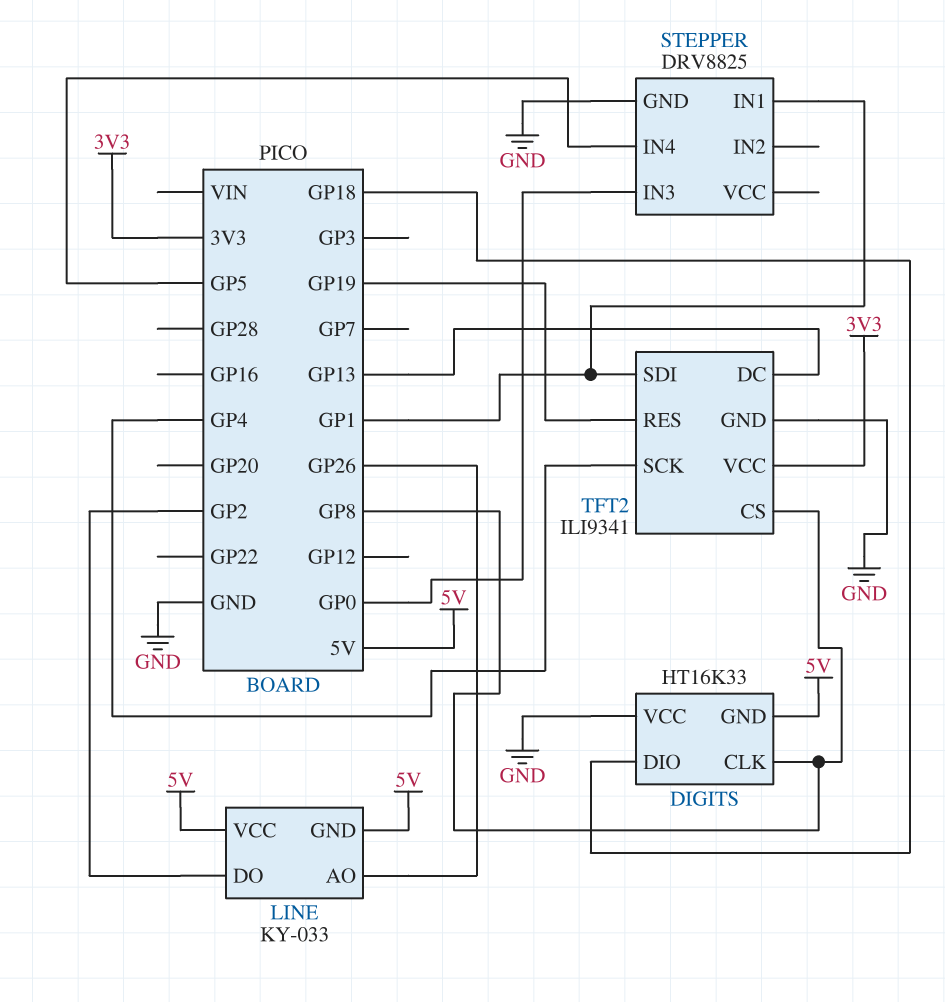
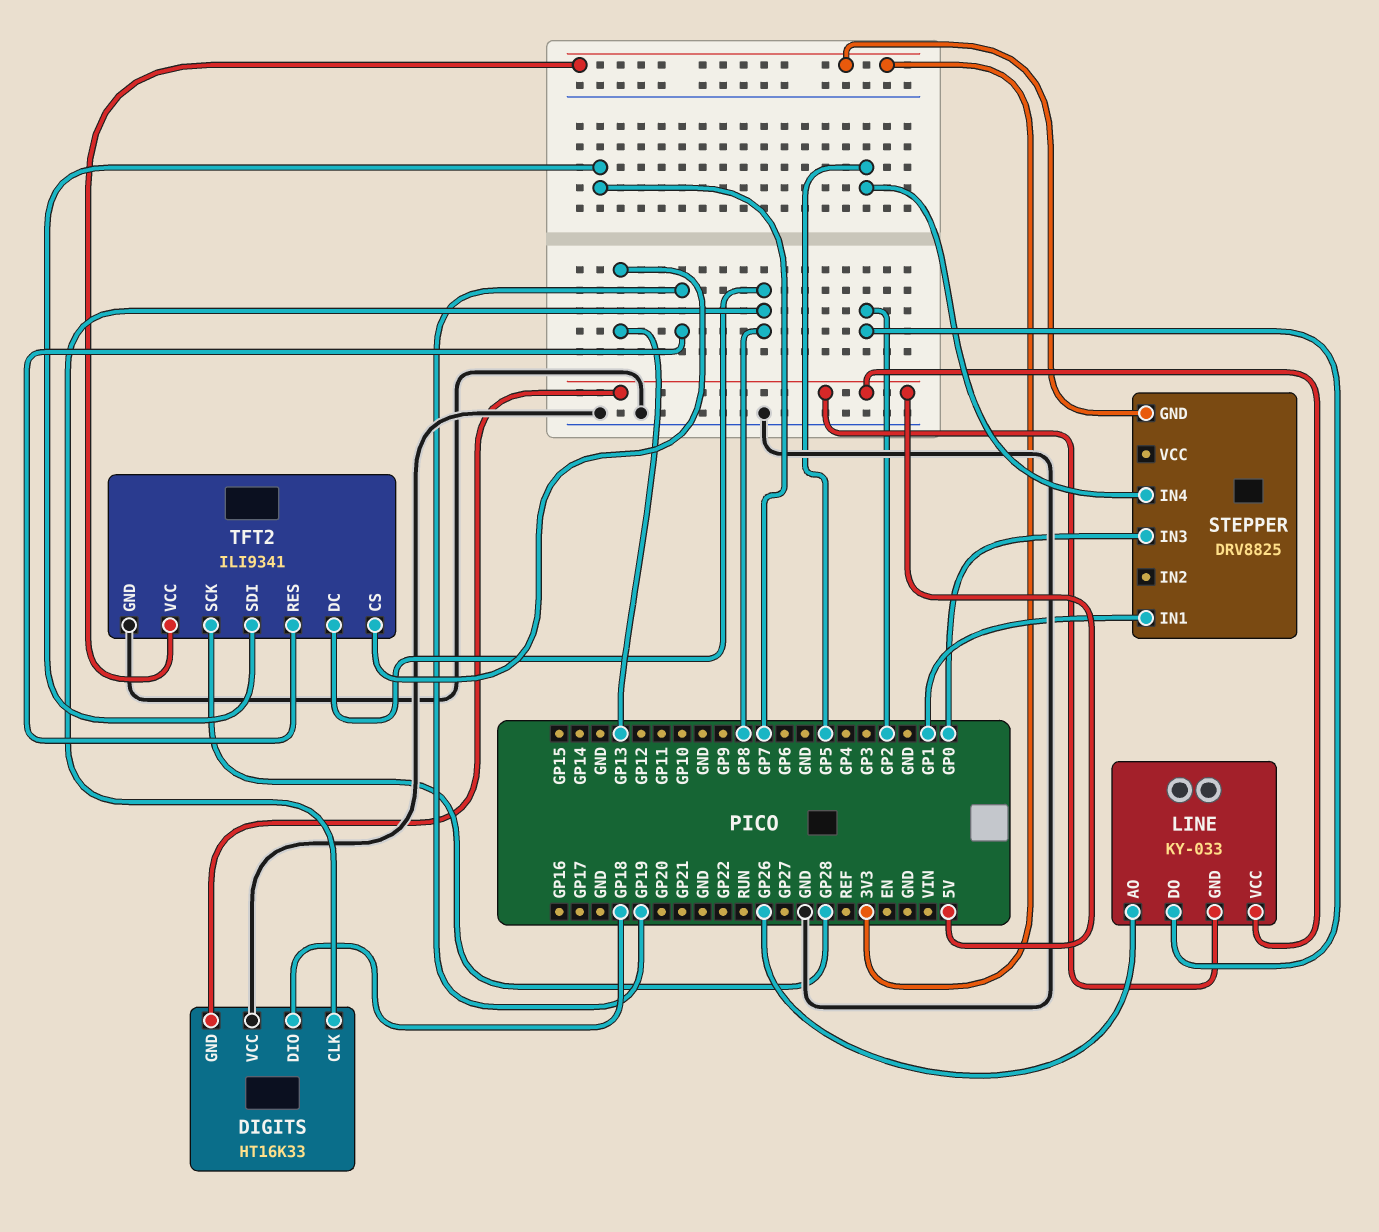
STEPPER pin GND: GND -> 3V3
TFT2 pin CS: GP8 -> GP13
TFT2 pin DC: GP13 -> GP8
TFT2 pin SCK: GP4 -> GP28
TFT2 pin SDI: GP1 -> GP7

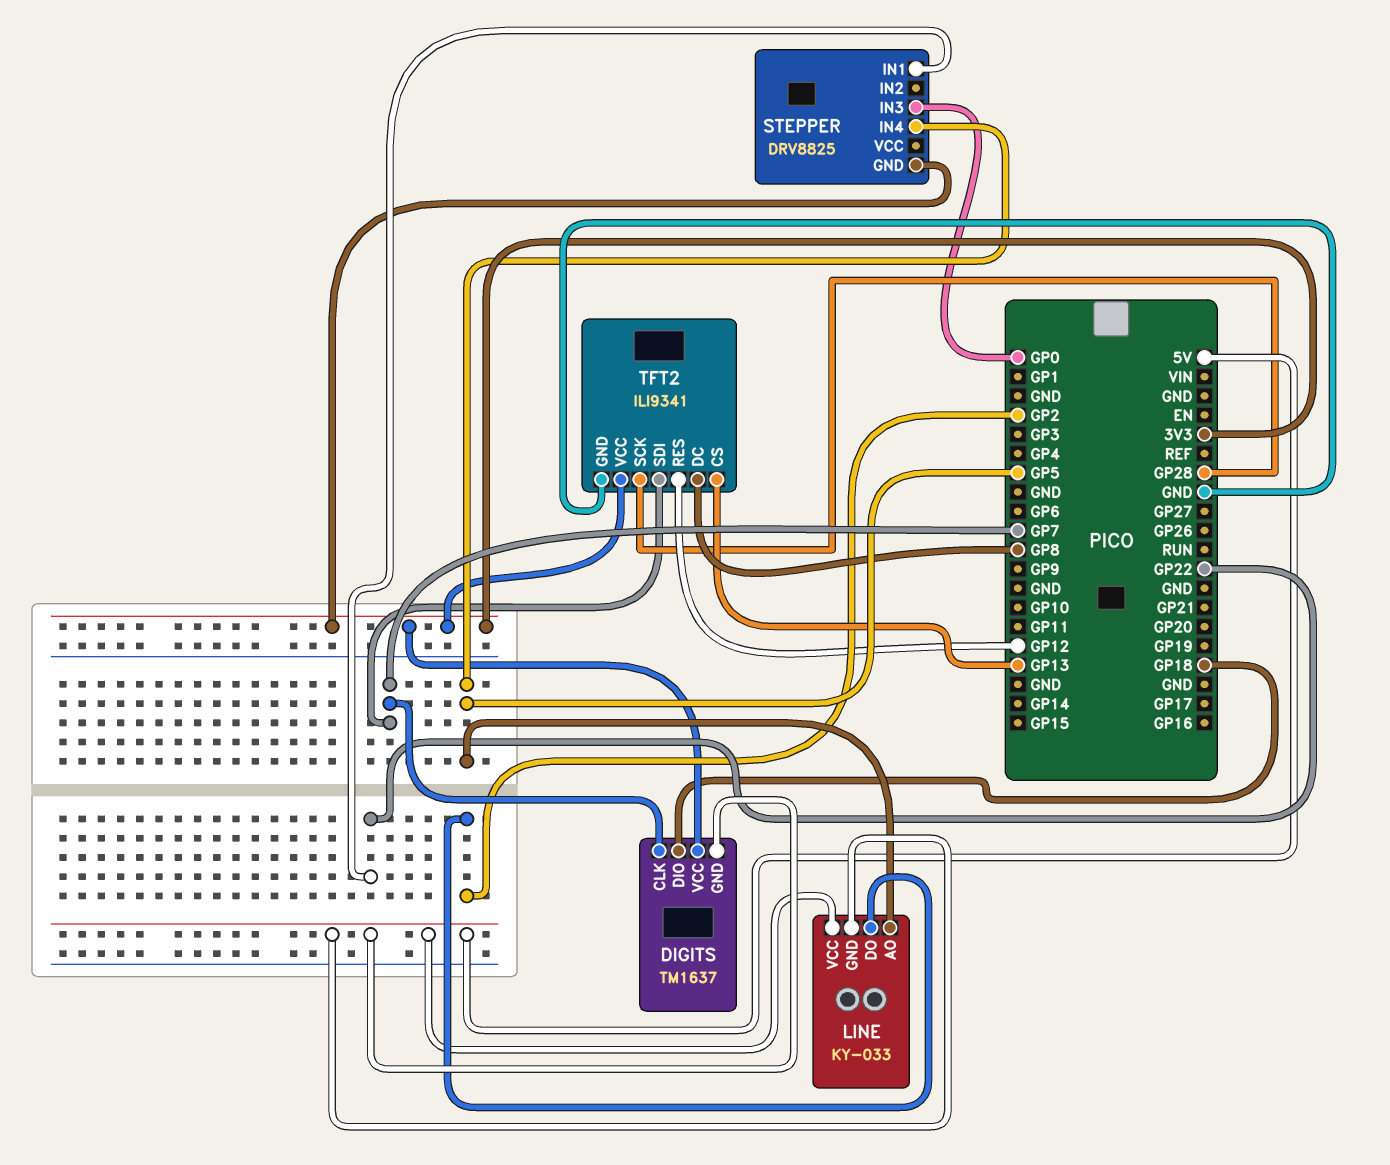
DIGITS: HT16K33 -> TM1637
DIGITS pin CLK: GP8 -> GP7
DIGITS pin VCC: GND -> 3V3
LINE pin AO: GP26 -> GP5
STEPPER pin IN1: GP1 -> GP22
TFT2 pin RES: GP19 -> GP12

